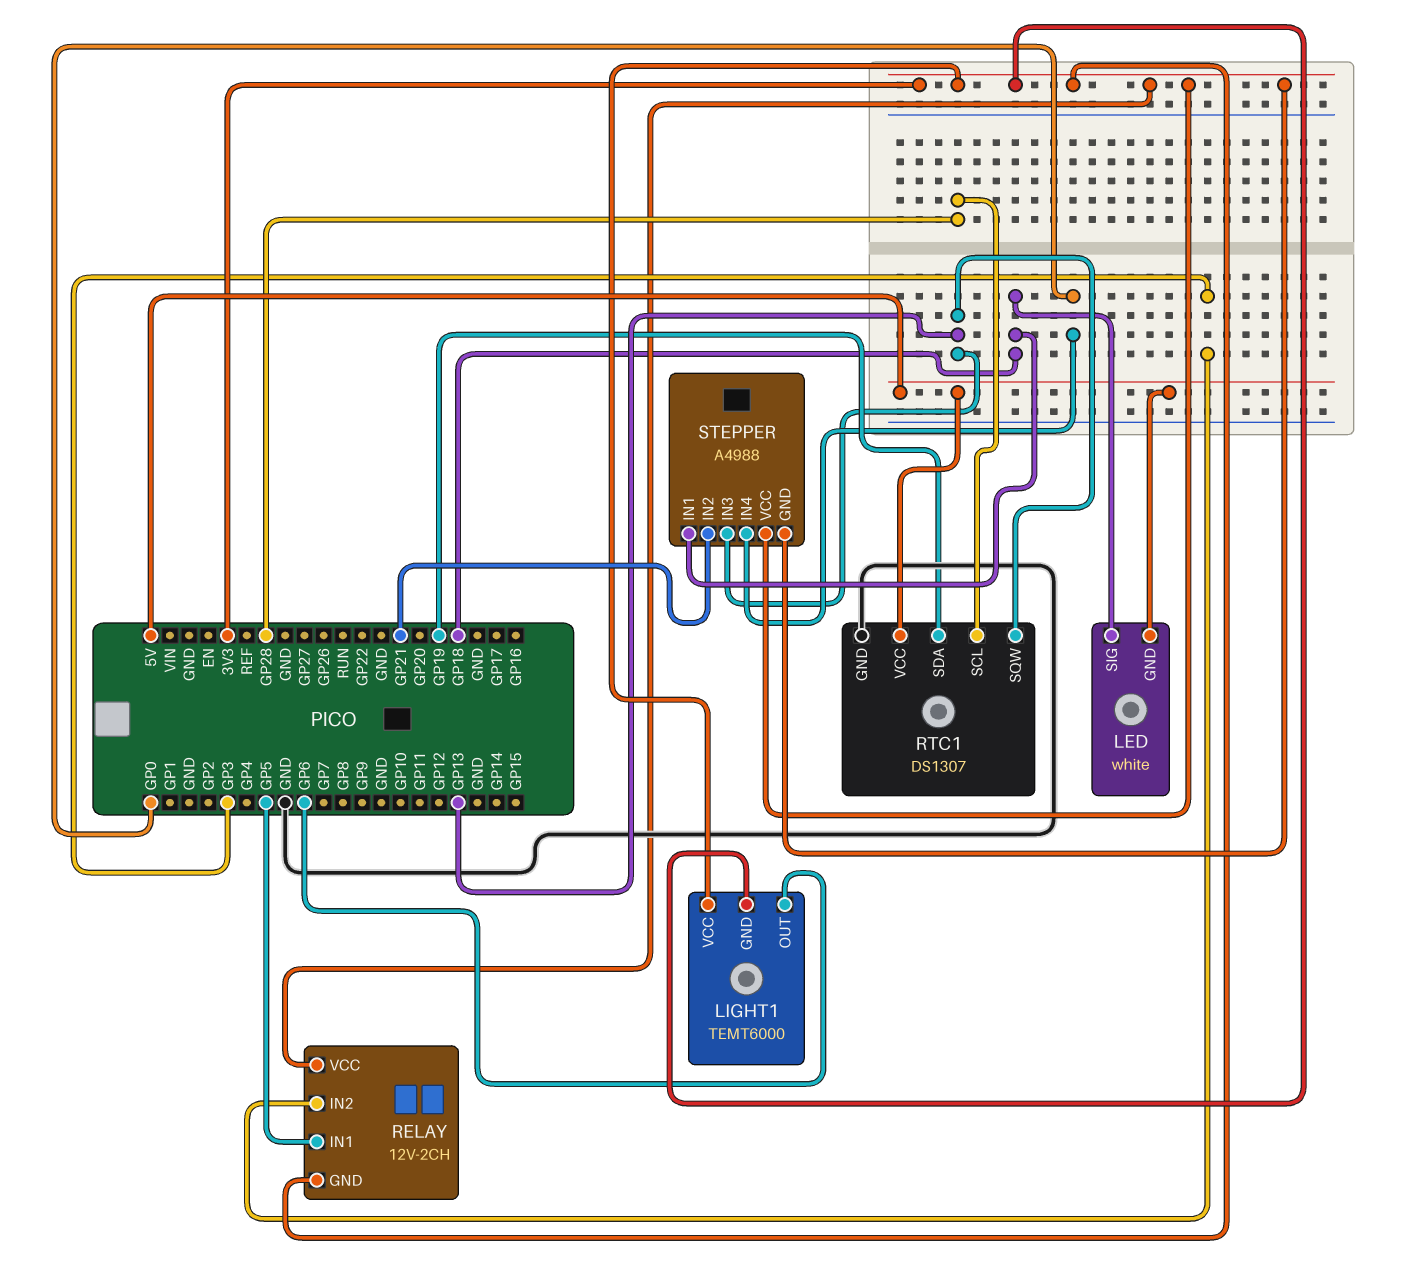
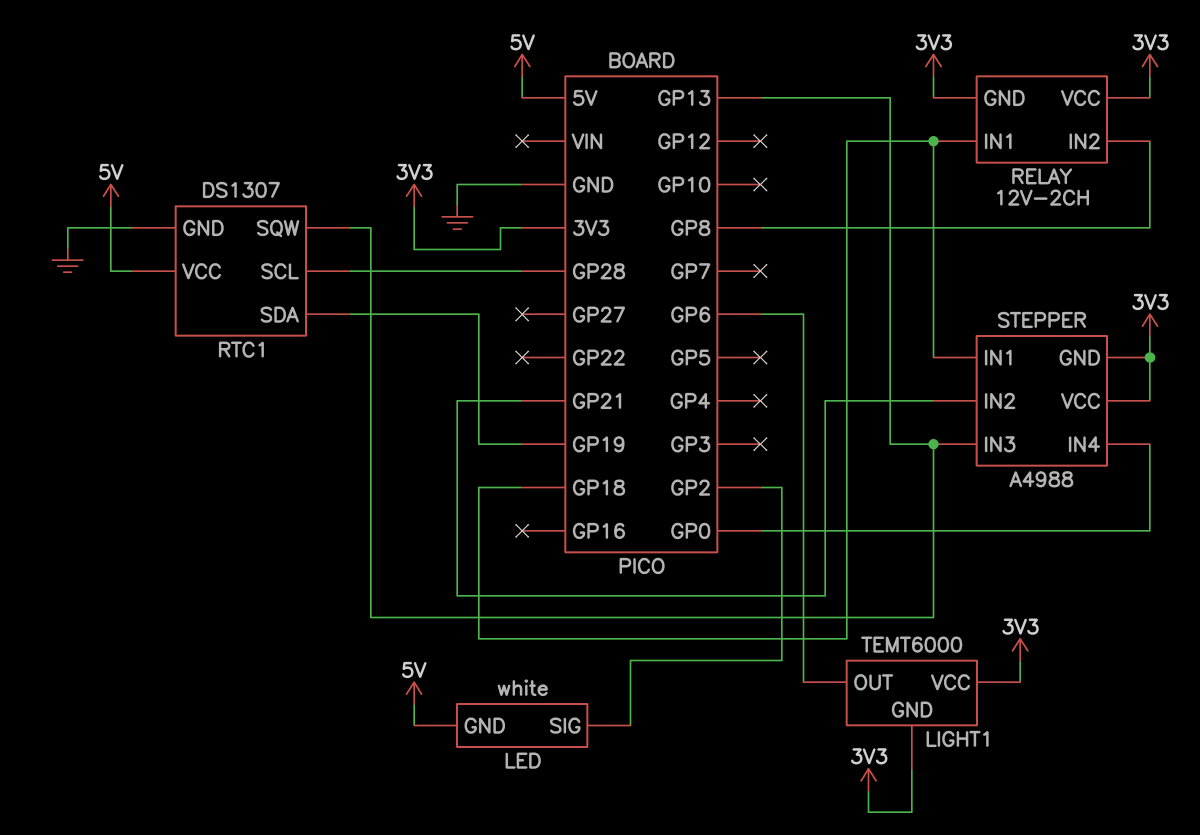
LED pin SIG: GP18 -> GP2
RELAY pin IN1: GP5 -> GP18
RELAY pin IN2: GP3 -> GP8

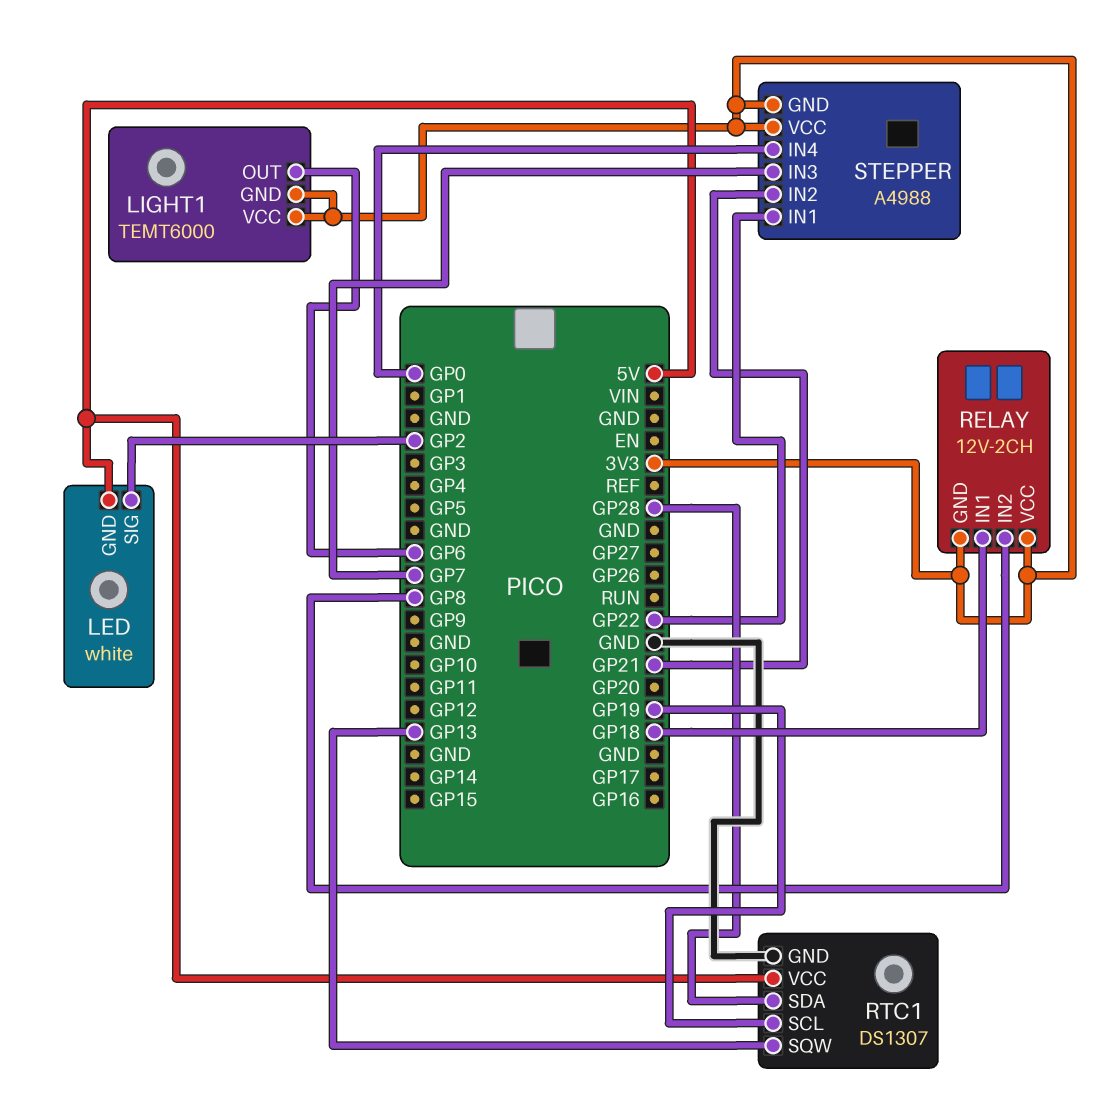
RTC1 pin SCL: GP28 -> GP19
RTC1 pin SDA: GP19 -> GP28
STEPPER pin IN1: GP18 -> GP22
STEPPER pin IN3: GP13 -> GP7

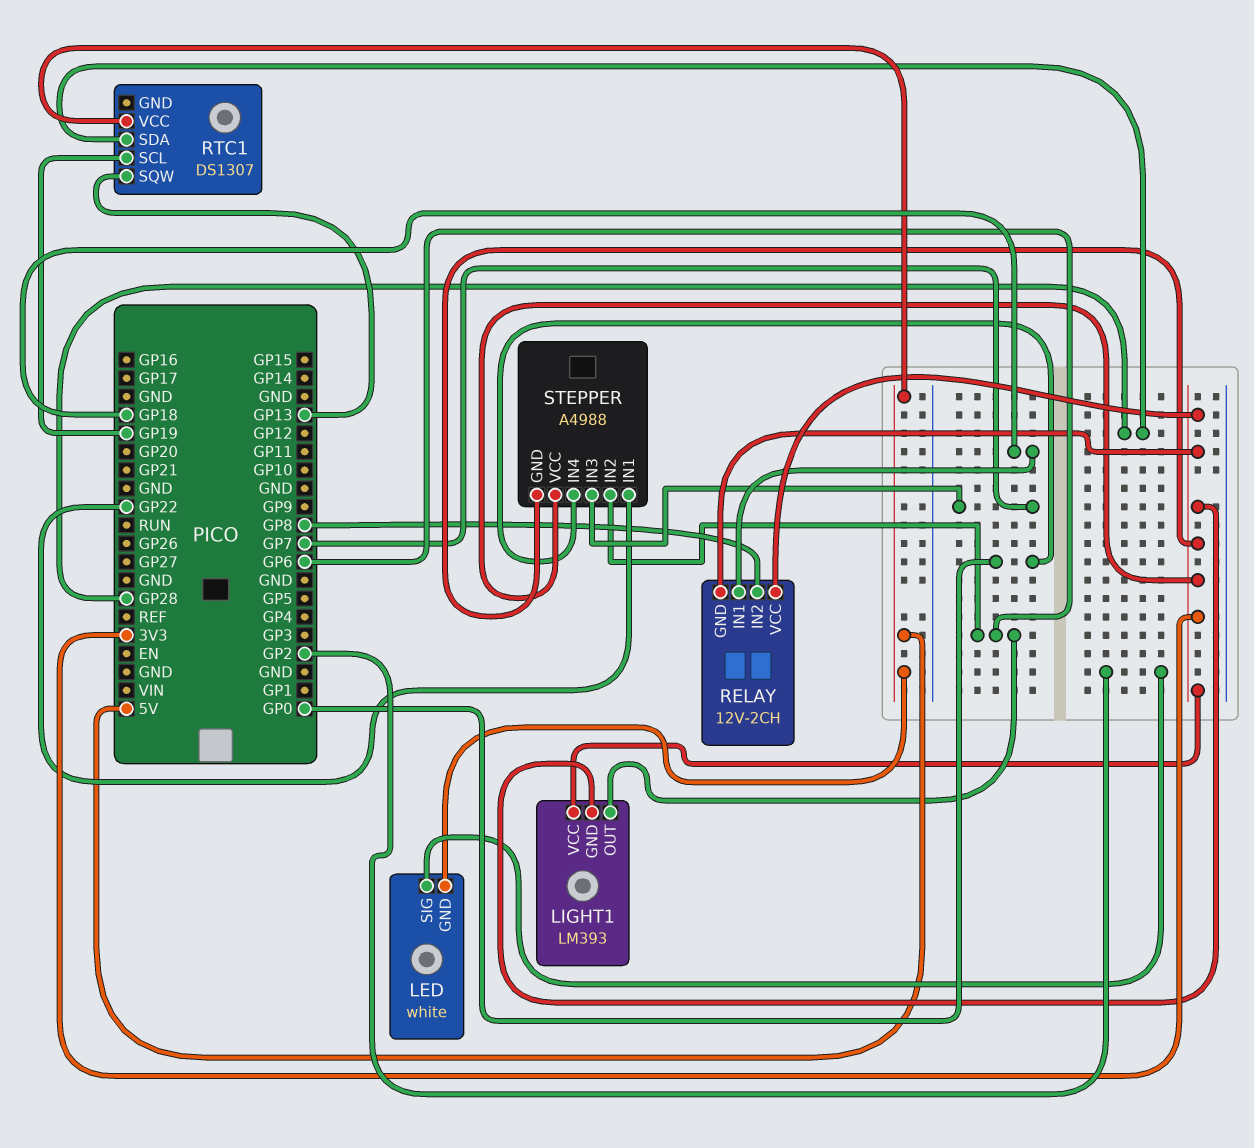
LIGHT1: TEMT6000 -> LM393
RTC1 pin GND: GND -> none
STEPPER pin IN2: GP21 -> GP6

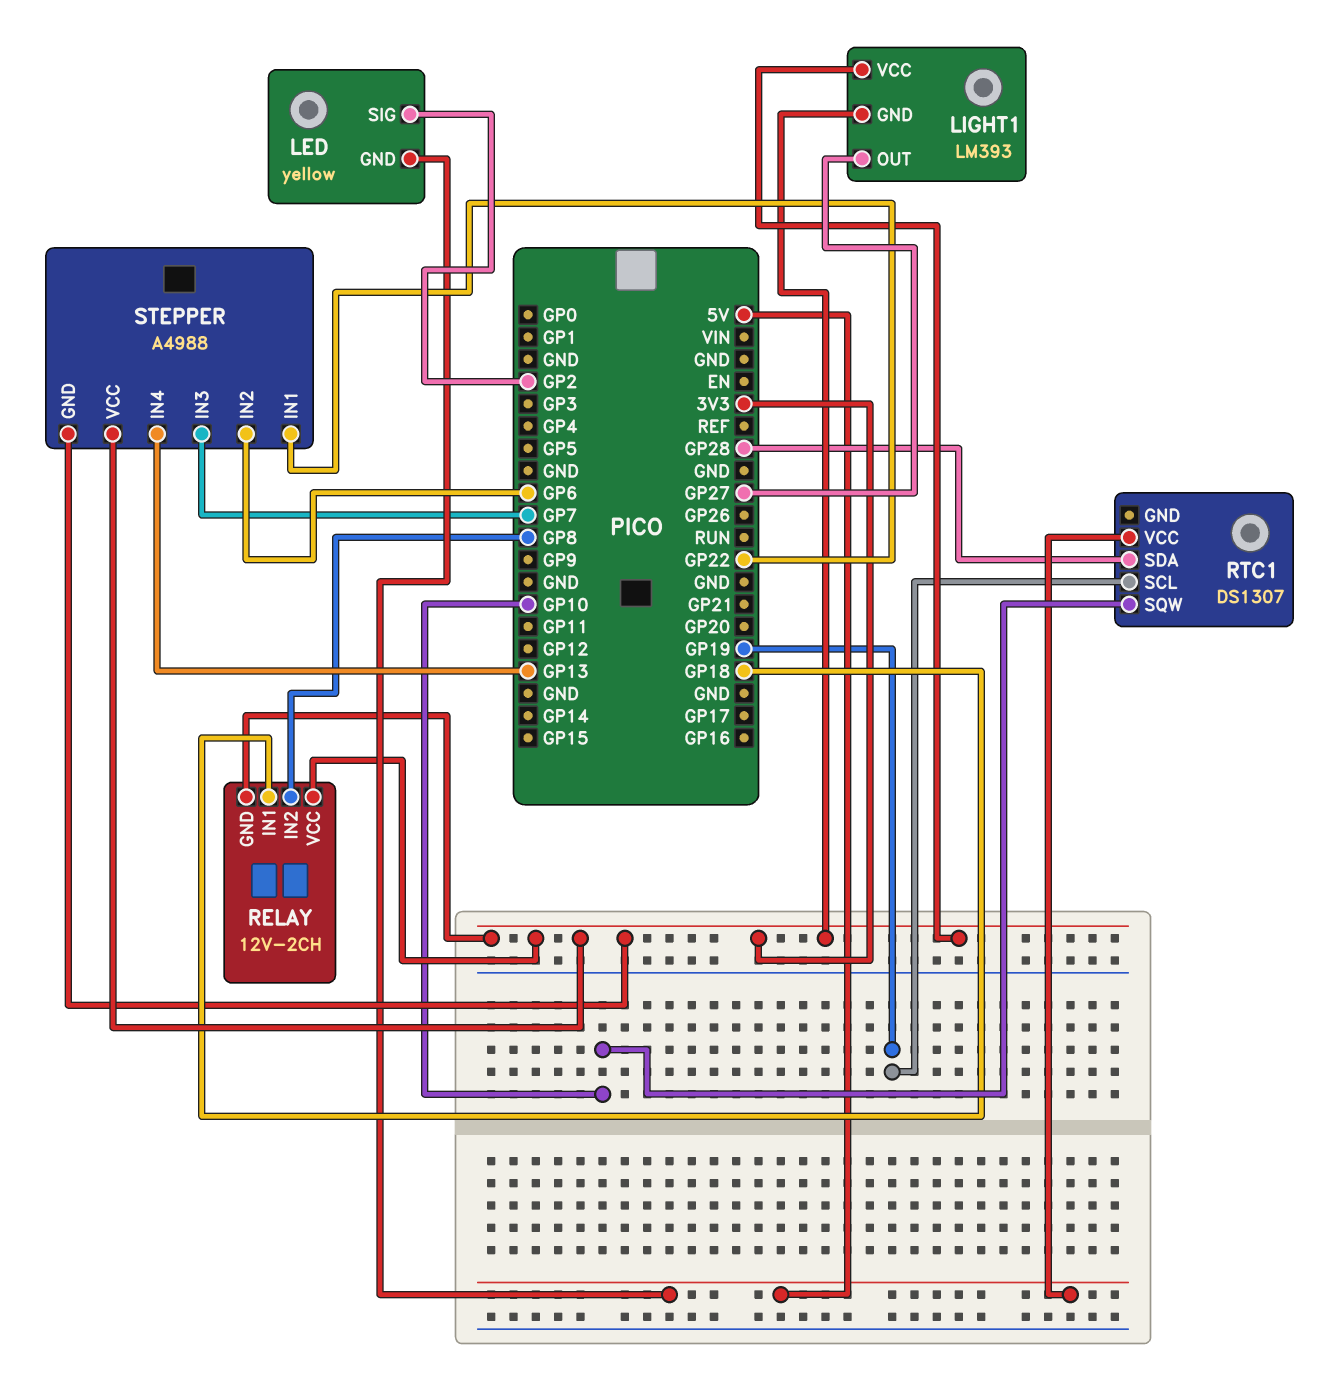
LED: white -> yellow
LIGHT1 pin OUT: GP6 -> GP27
RTC1 pin SQW: GP13 -> GP10
STEPPER pin IN4: GP0 -> GP13

